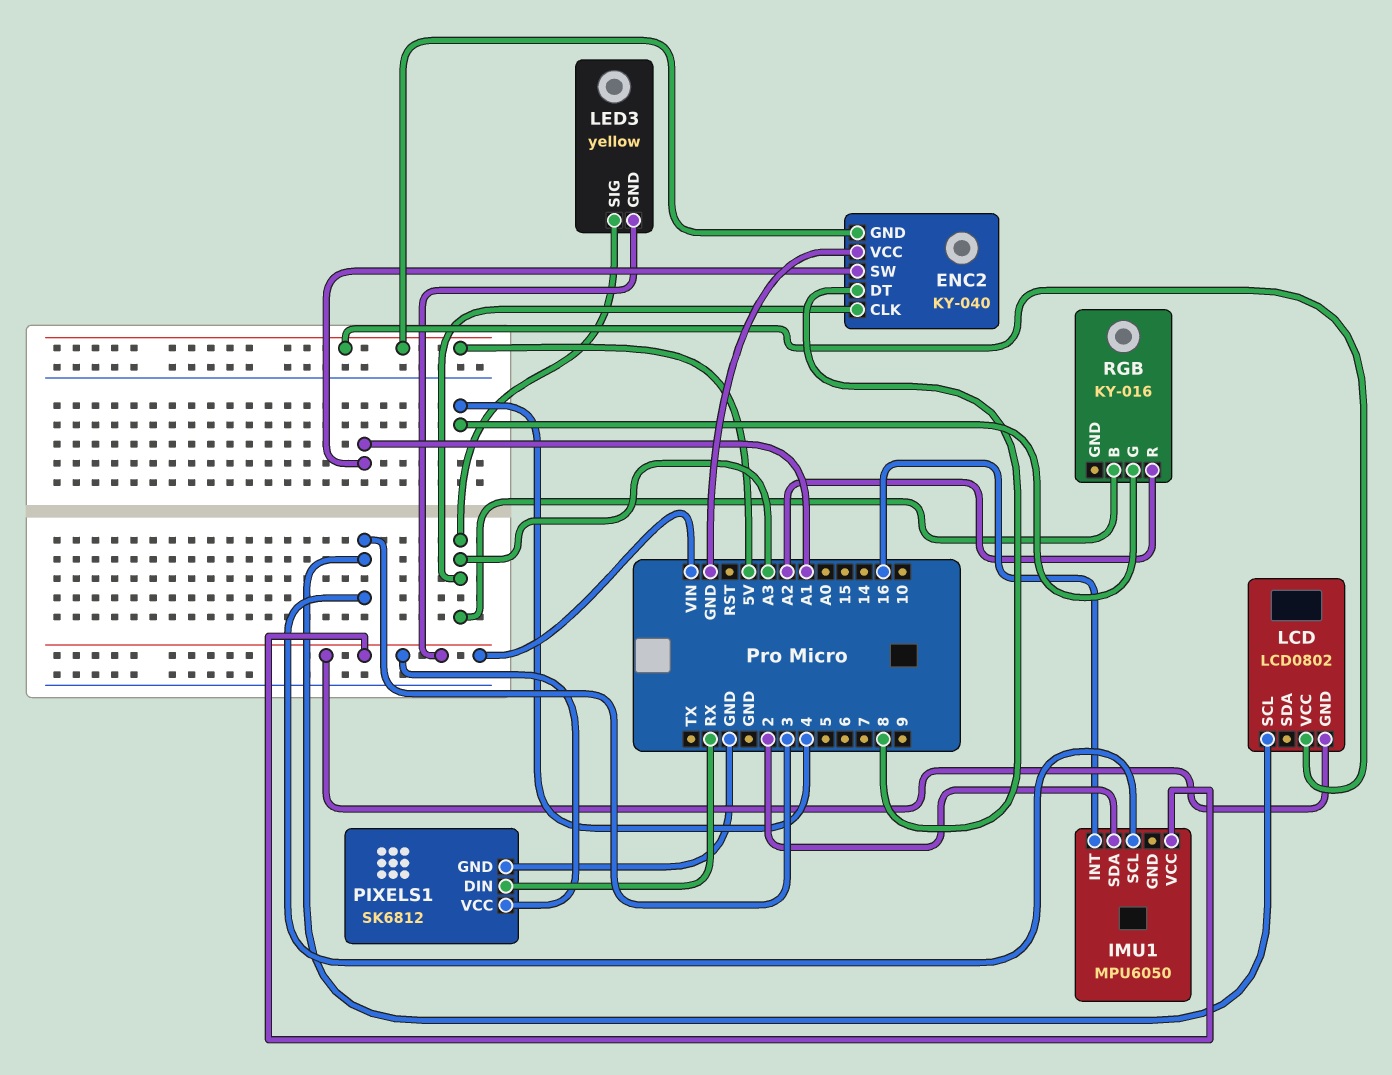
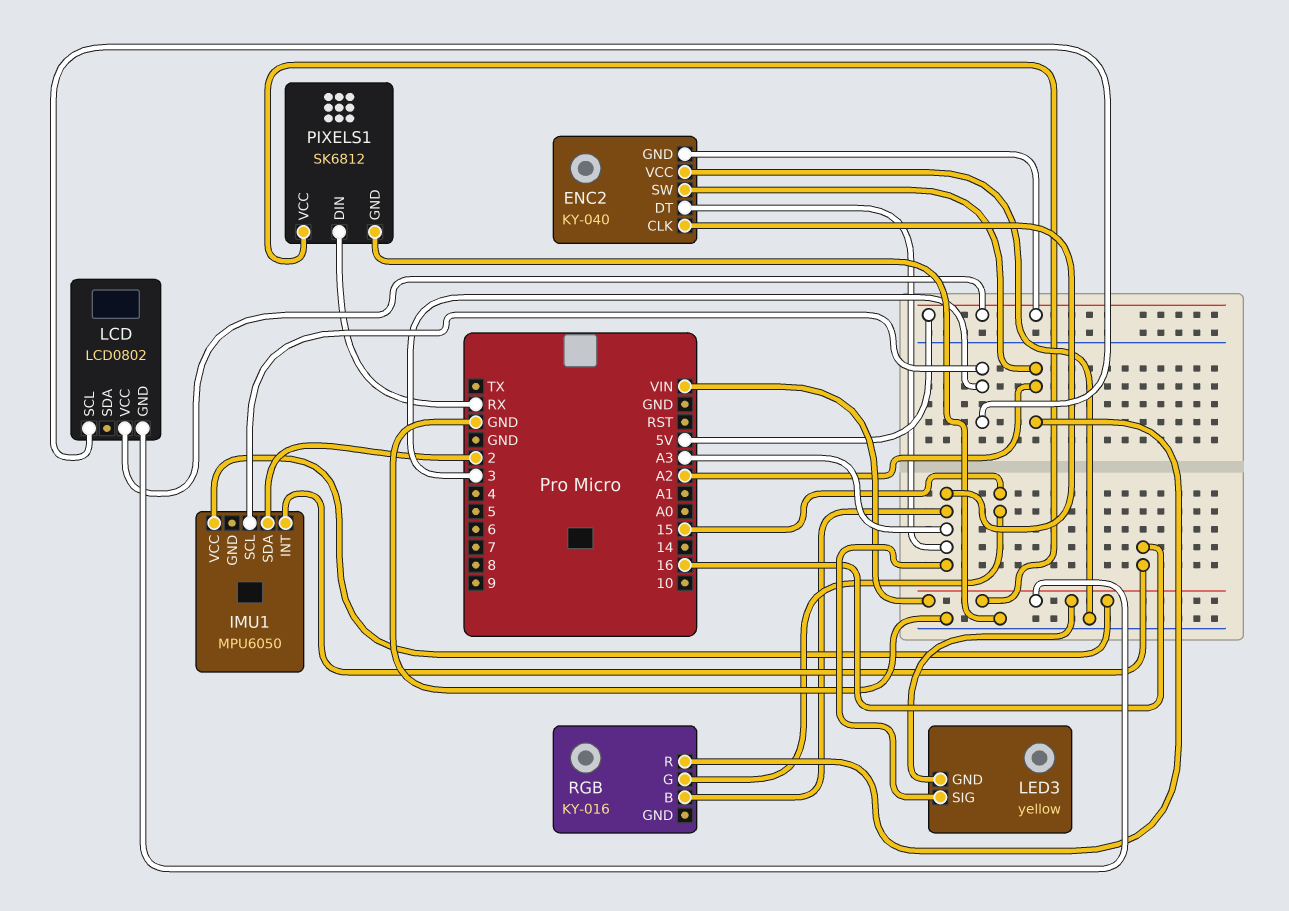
ENC2 pin DT: 8 -> A3
ENC2 pin SW: A1 -> A2
RGB pin G: 4 -> 15

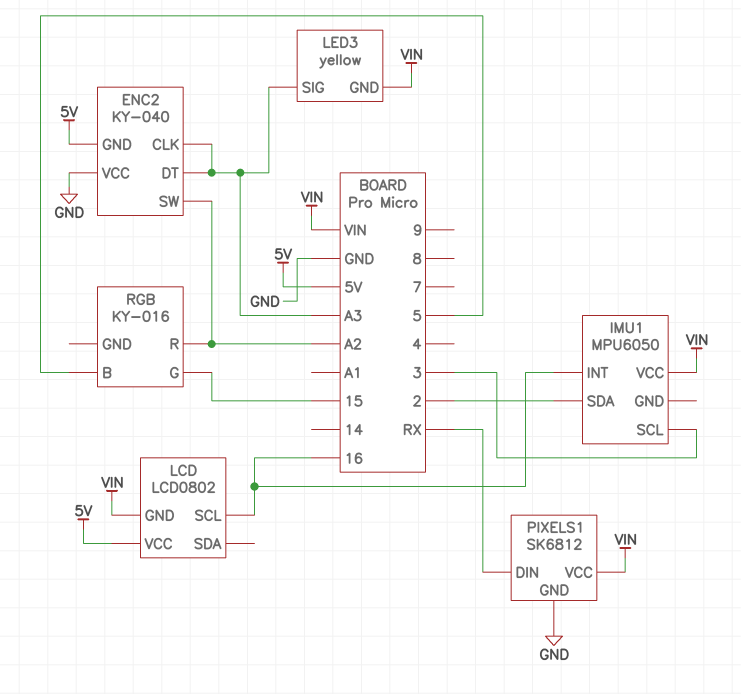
LCD pin SCL: 3 -> 16
RGB pin B: A3 -> 5

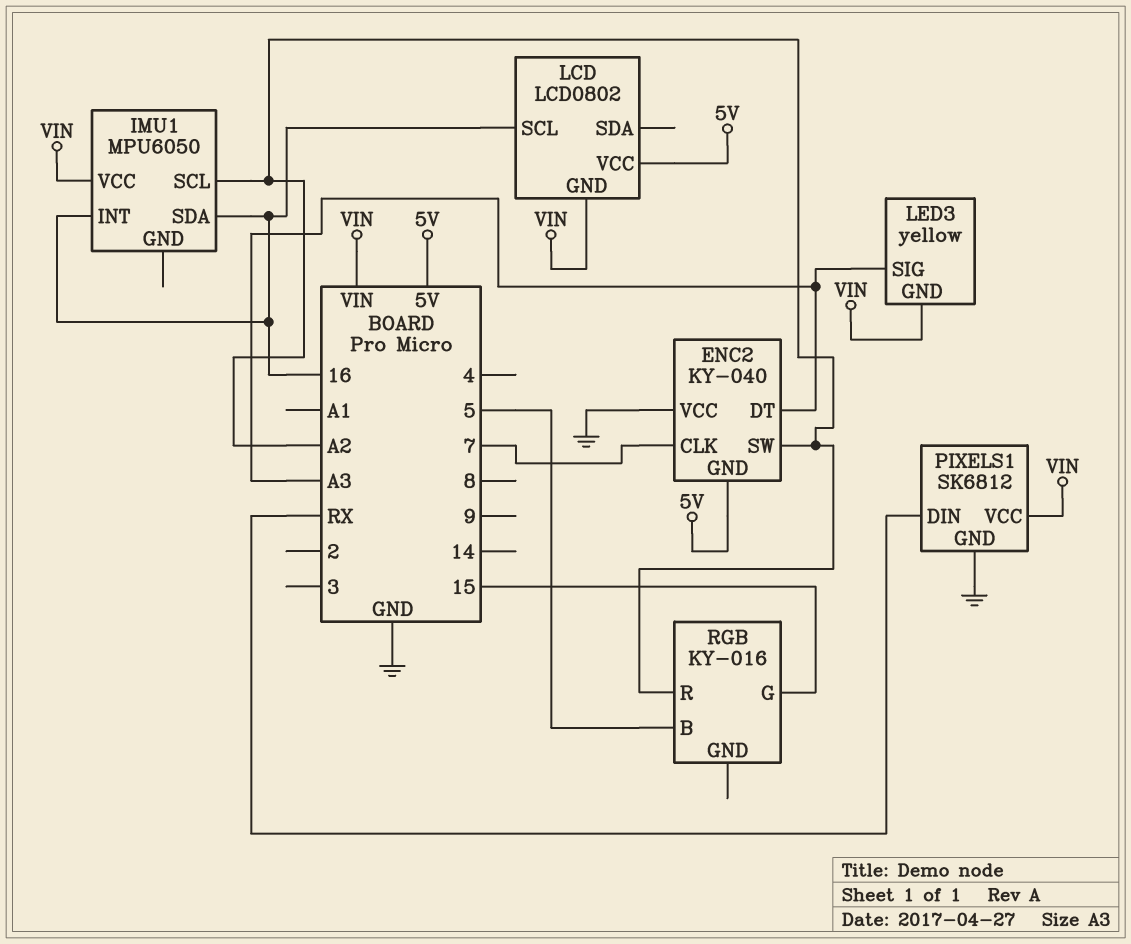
ENC2 pin CLK: A3 -> 7
IMU1 pin SCL: 3 -> A2
IMU1 pin SDA: 2 -> 16

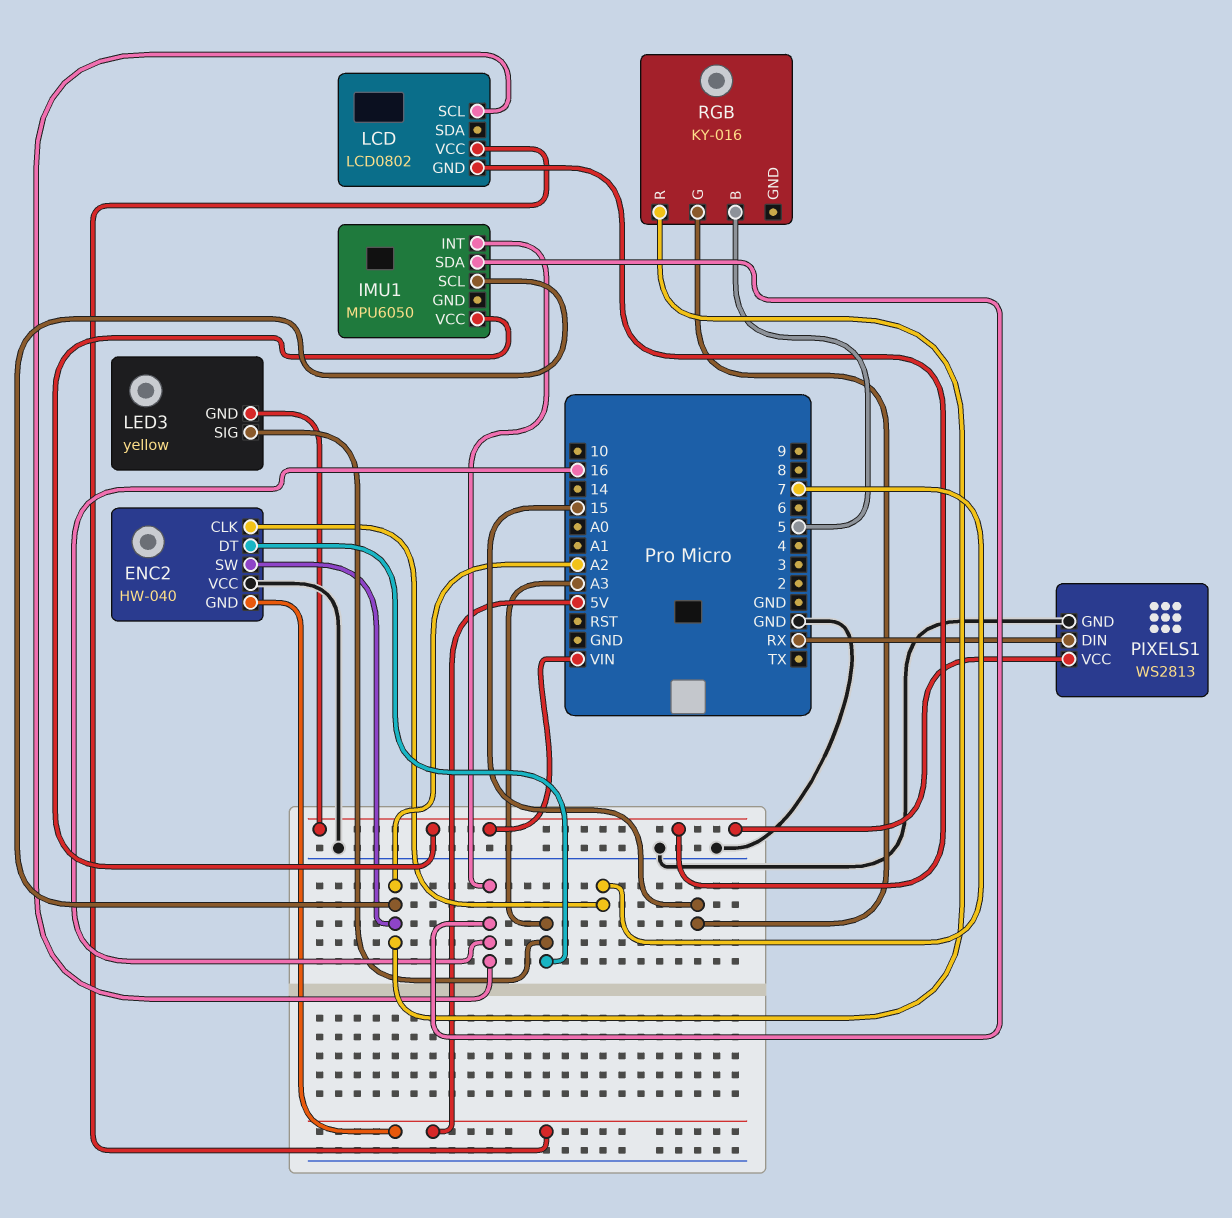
ENC2: KY-040 -> HW-040
PIXELS1: SK6812 -> WS2813

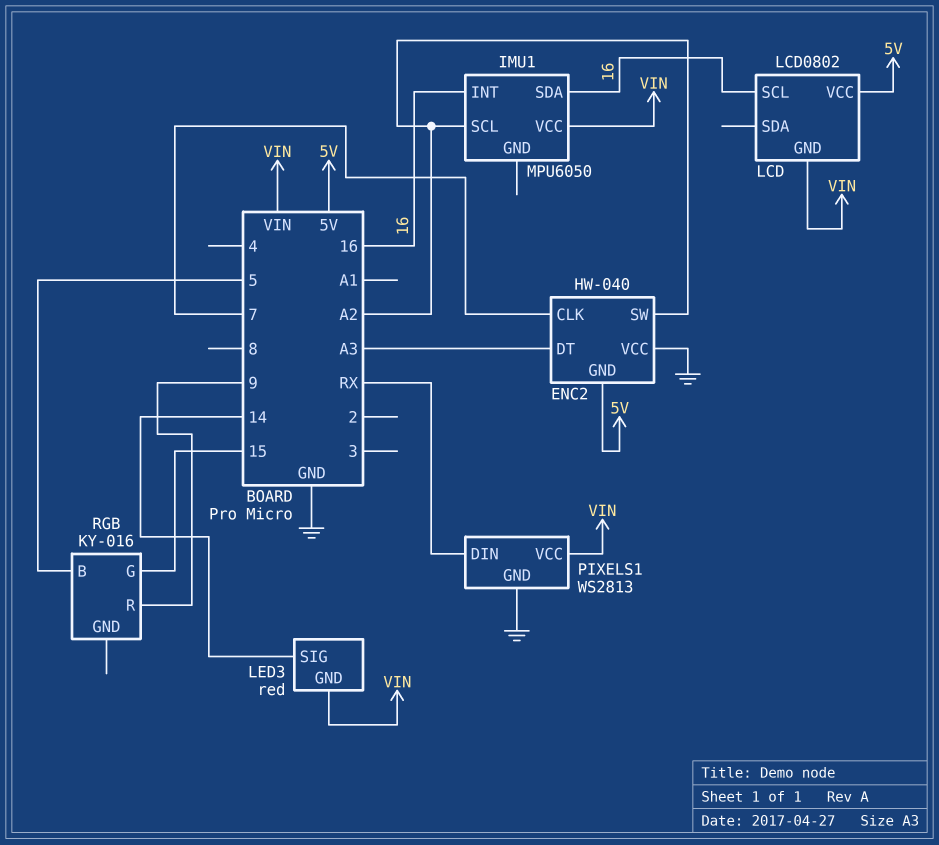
LED3: yellow -> red
LED3 pin SIG: A3 -> 14
RGB pin R: A2 -> 9

